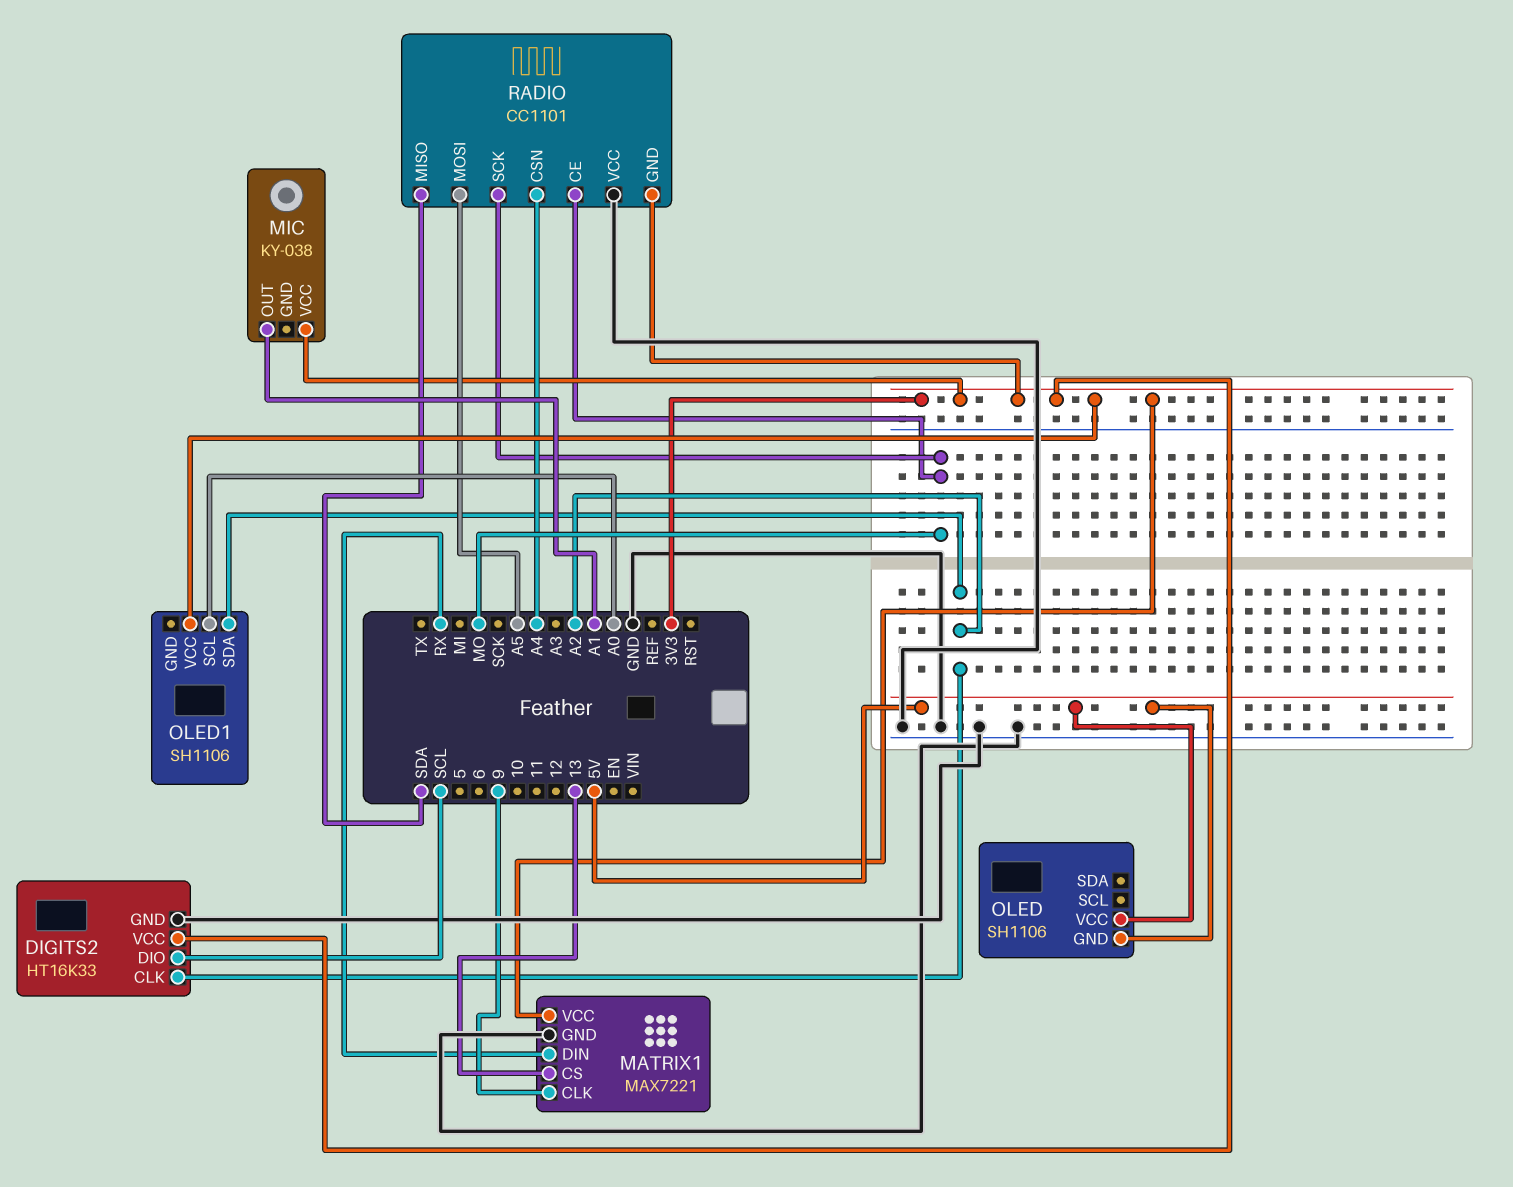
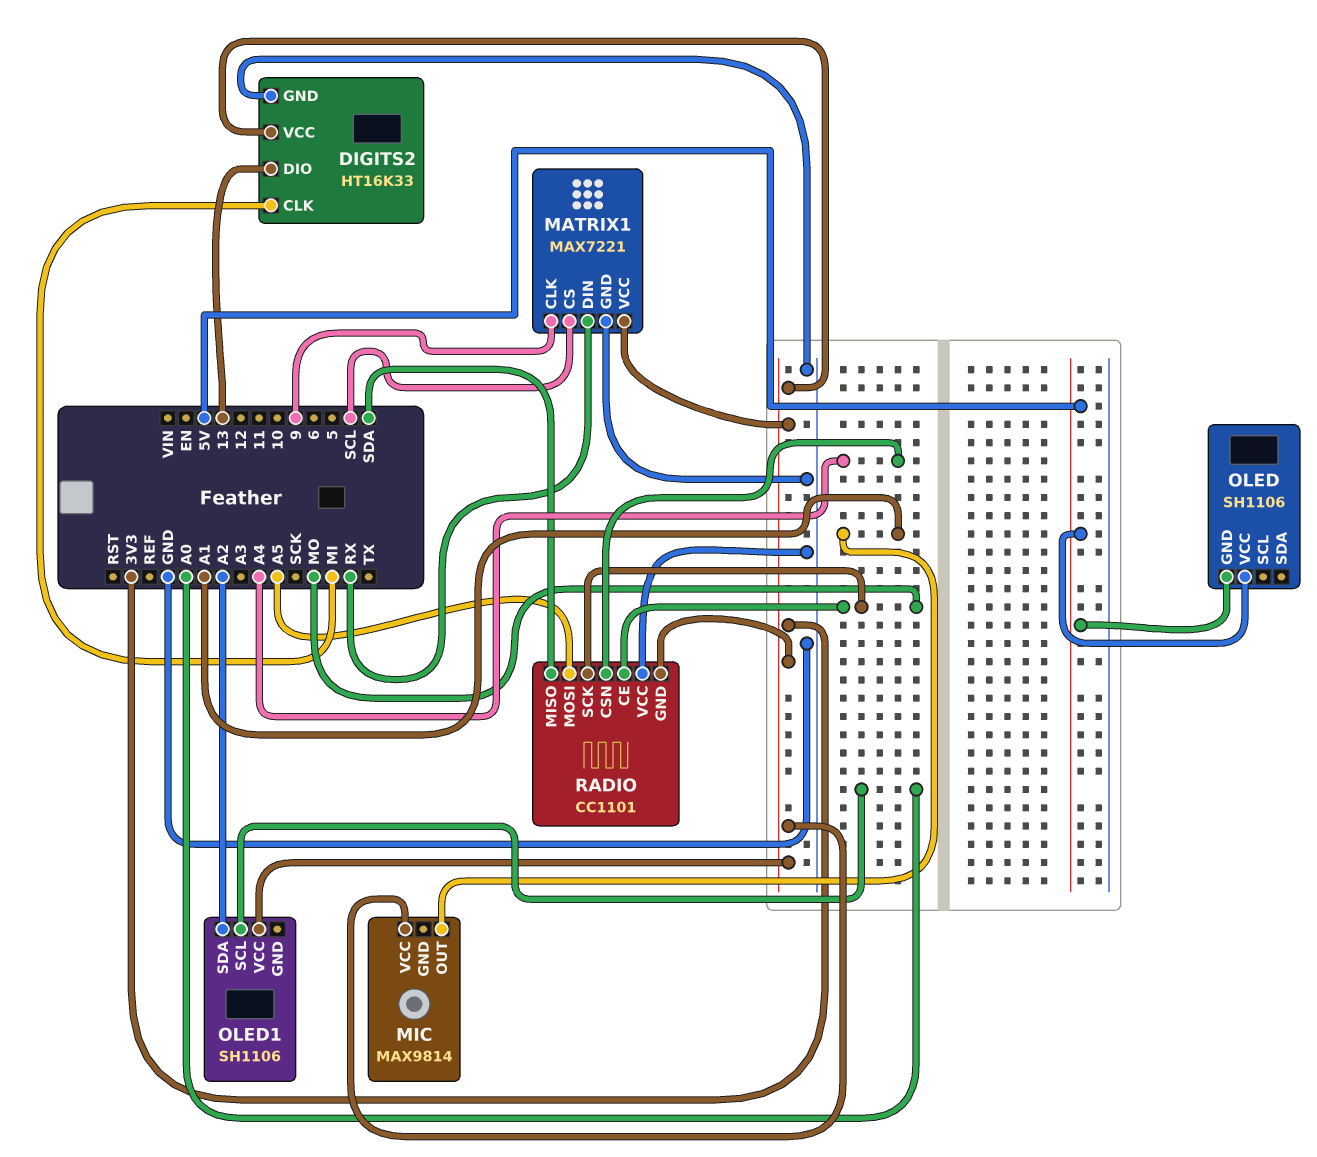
DIGITS2 pin CLK: A2 -> MI
DIGITS2 pin DIO: SCL -> 13
MATRIX1 pin CS: 13 -> SCL
MIC: KY-038 -> MAX9814

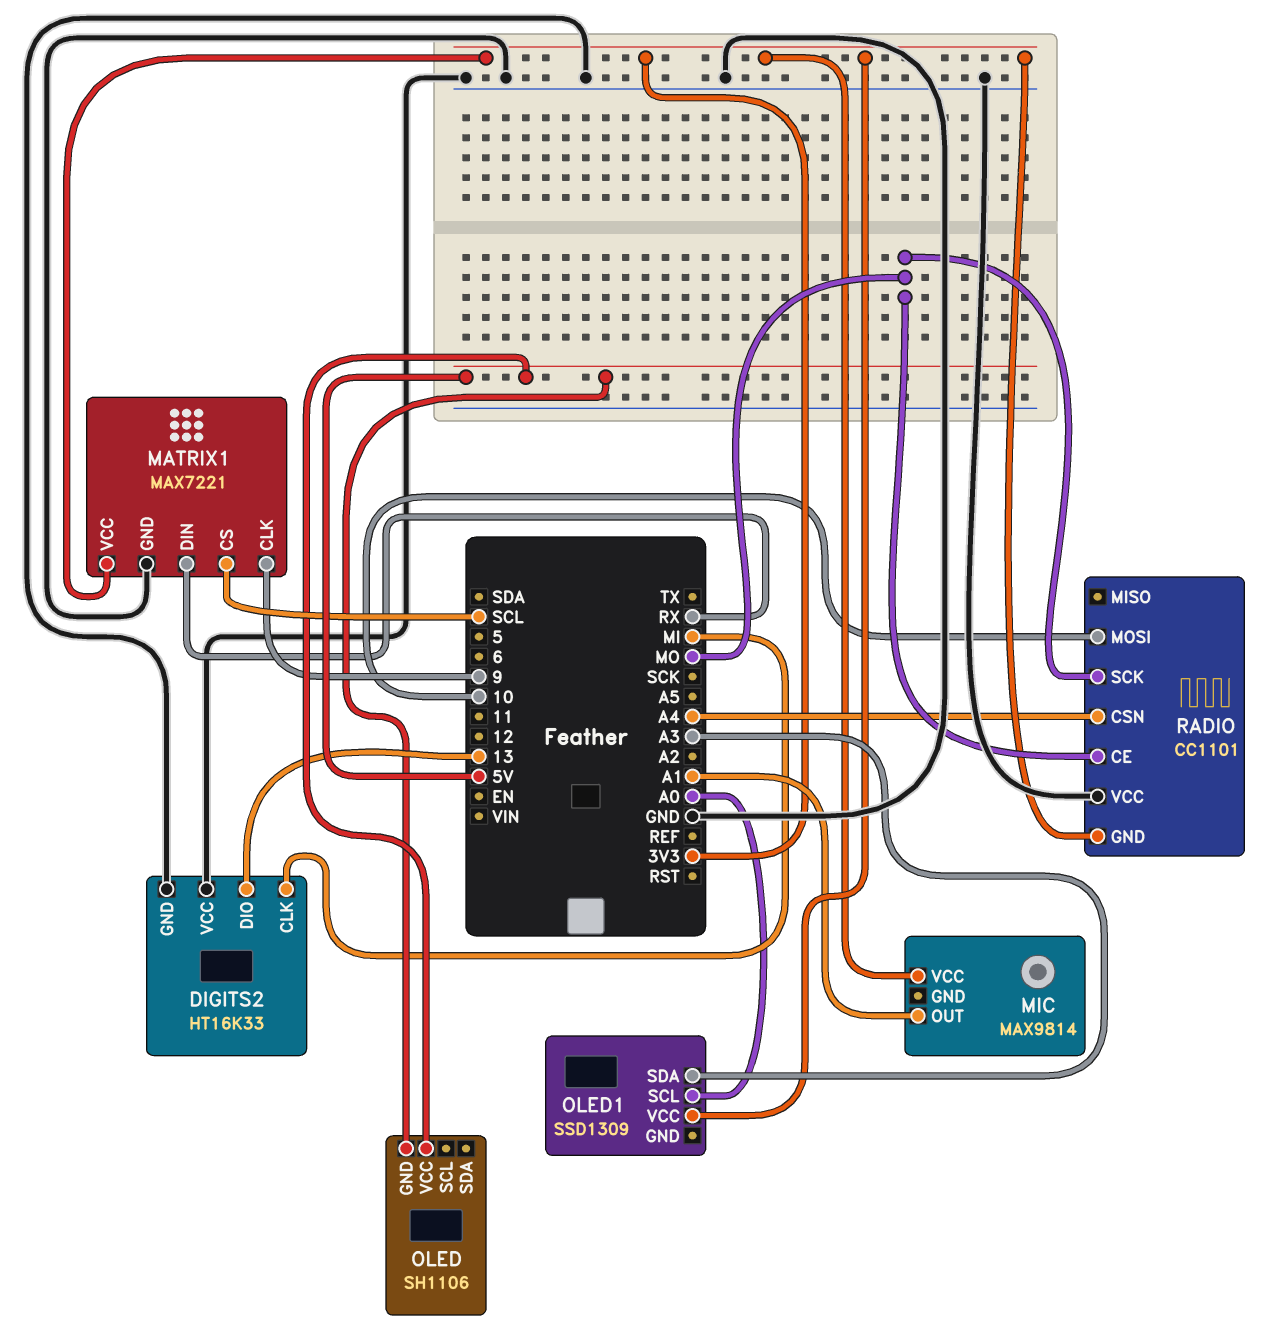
DIGITS2 pin VCC: 3V3 -> GND
OLED1: SH1106 -> SSD1309
OLED1 pin SDA: A2 -> A3
RADIO pin MISO: SDA -> none
RADIO pin MOSI: A5 -> 10

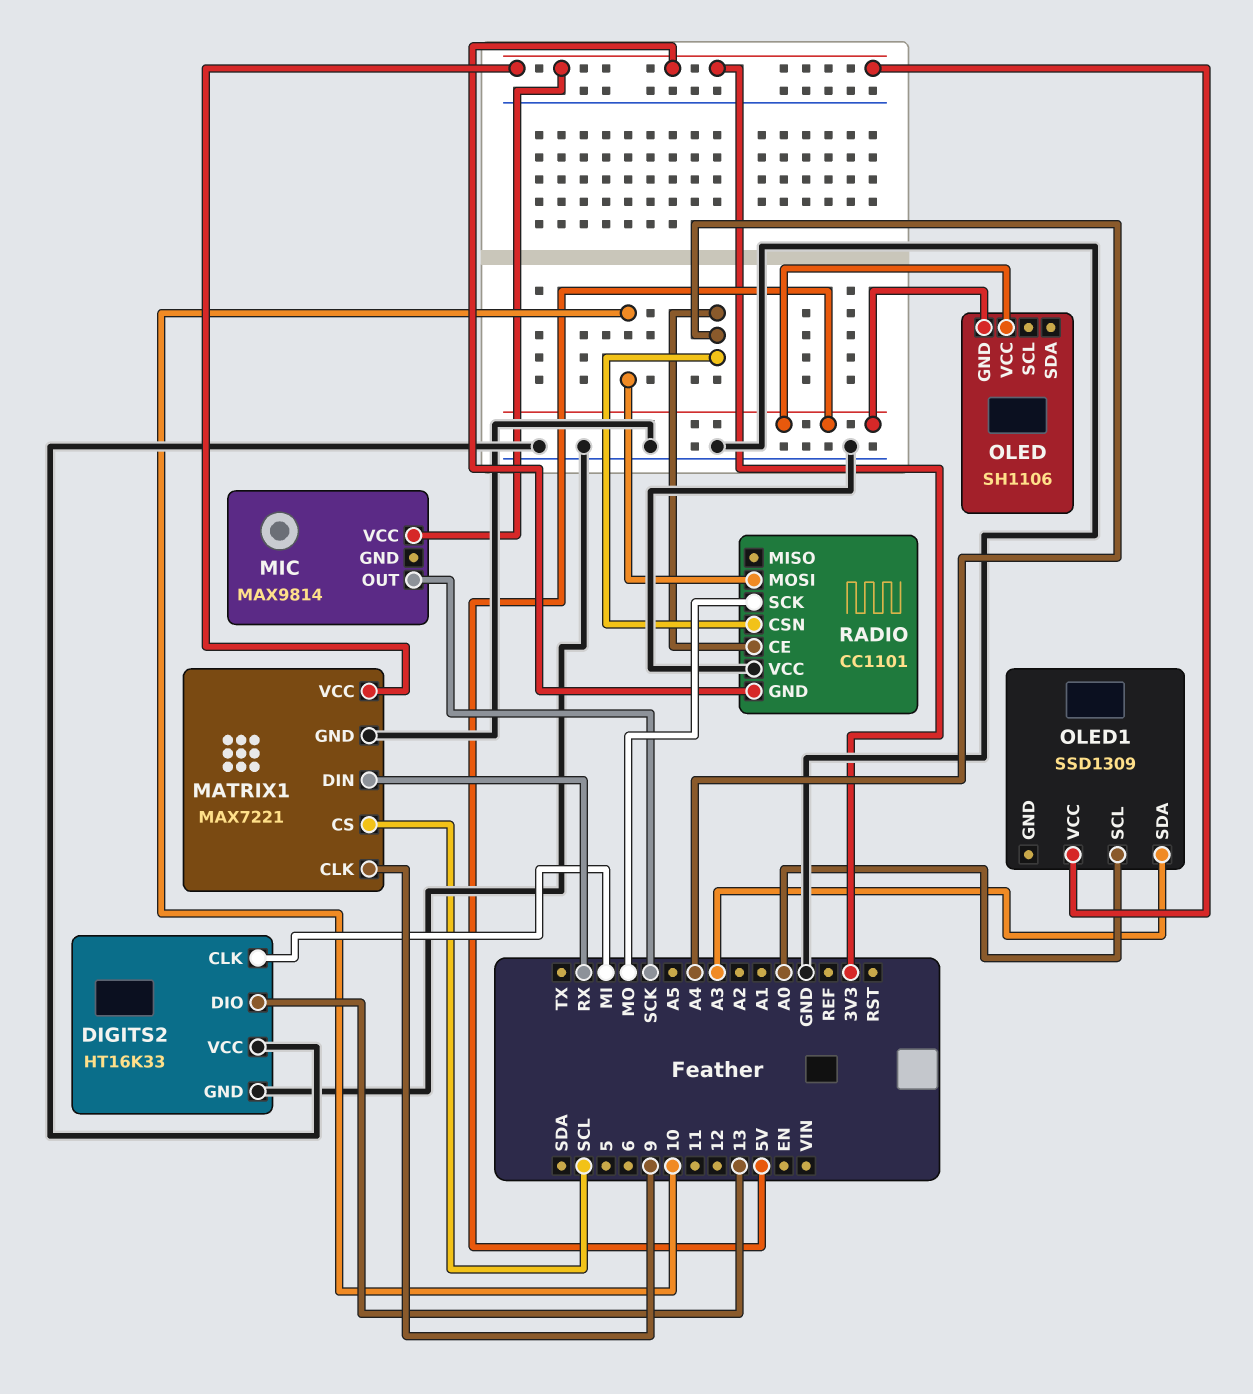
MIC pin OUT: A1 -> SCK
RADIO pin CE: MO -> A4

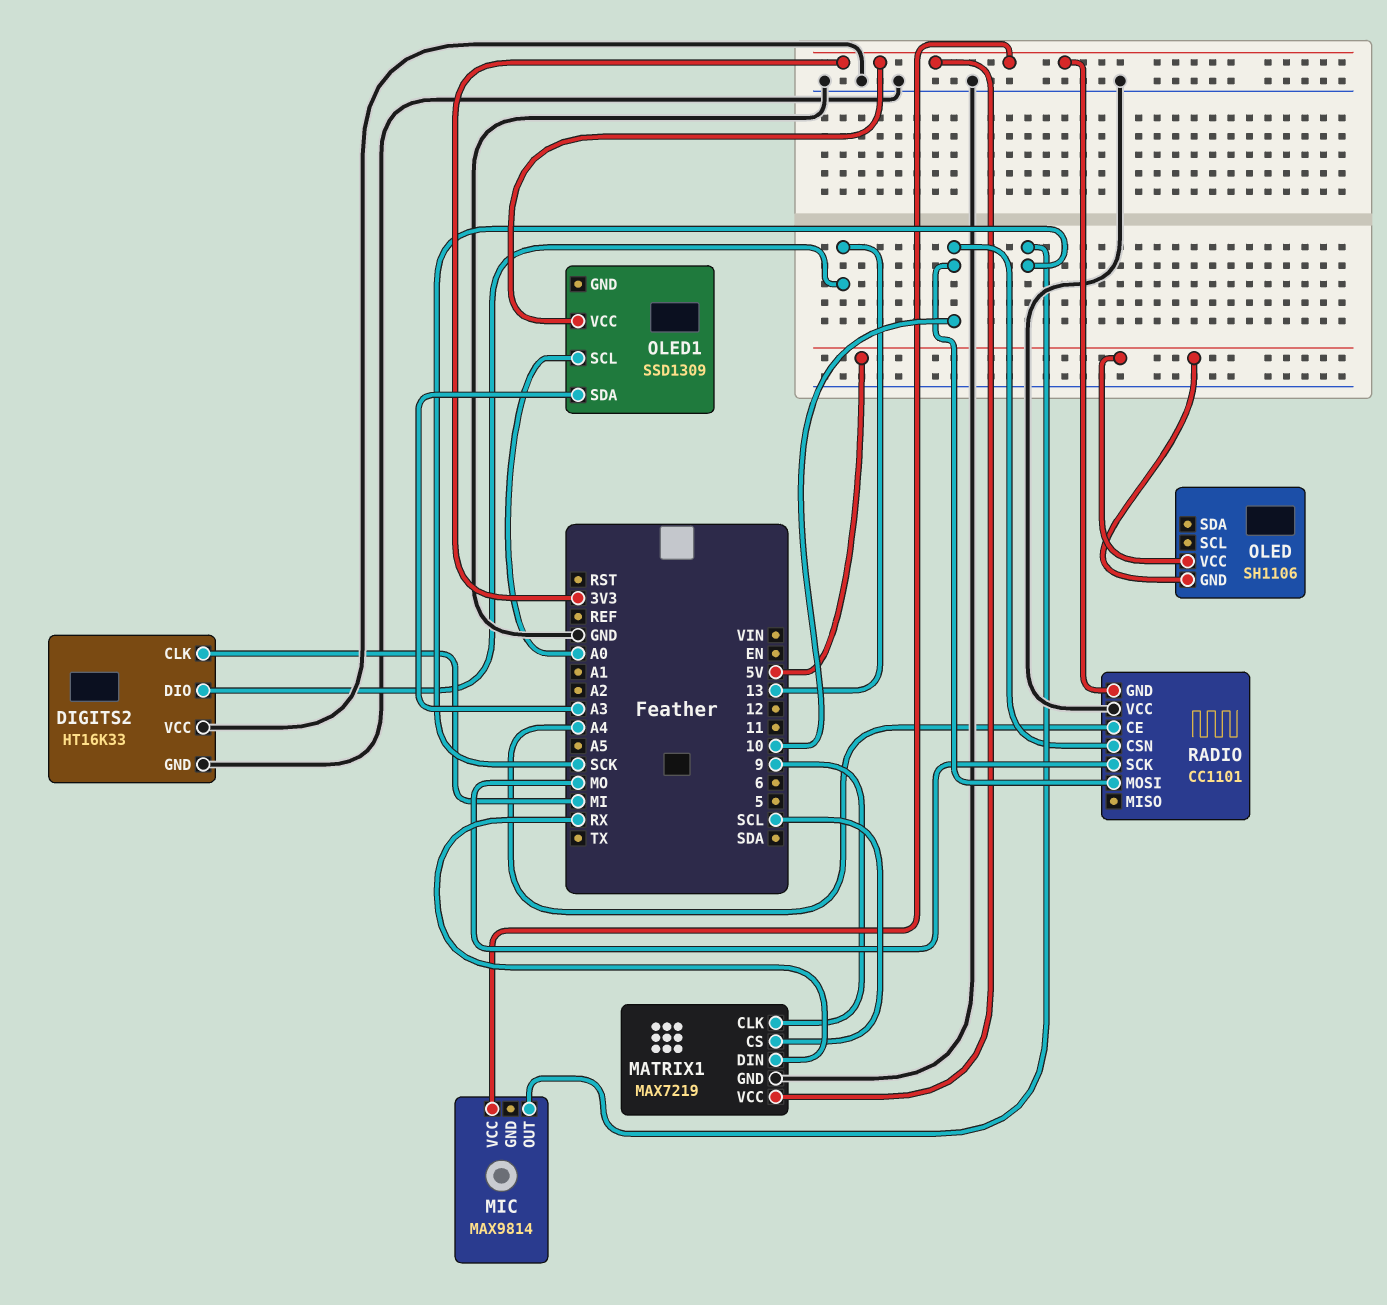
MATRIX1: MAX7221 -> MAX7219
RADIO pin CSN: A4 -> 10

